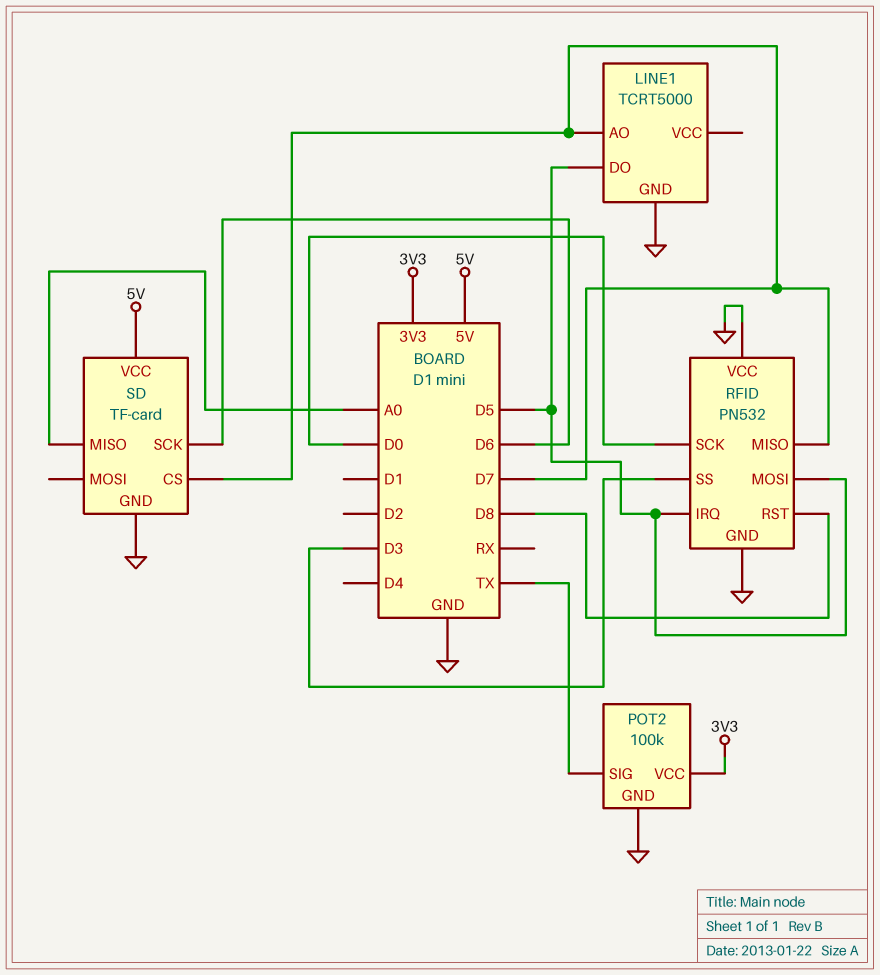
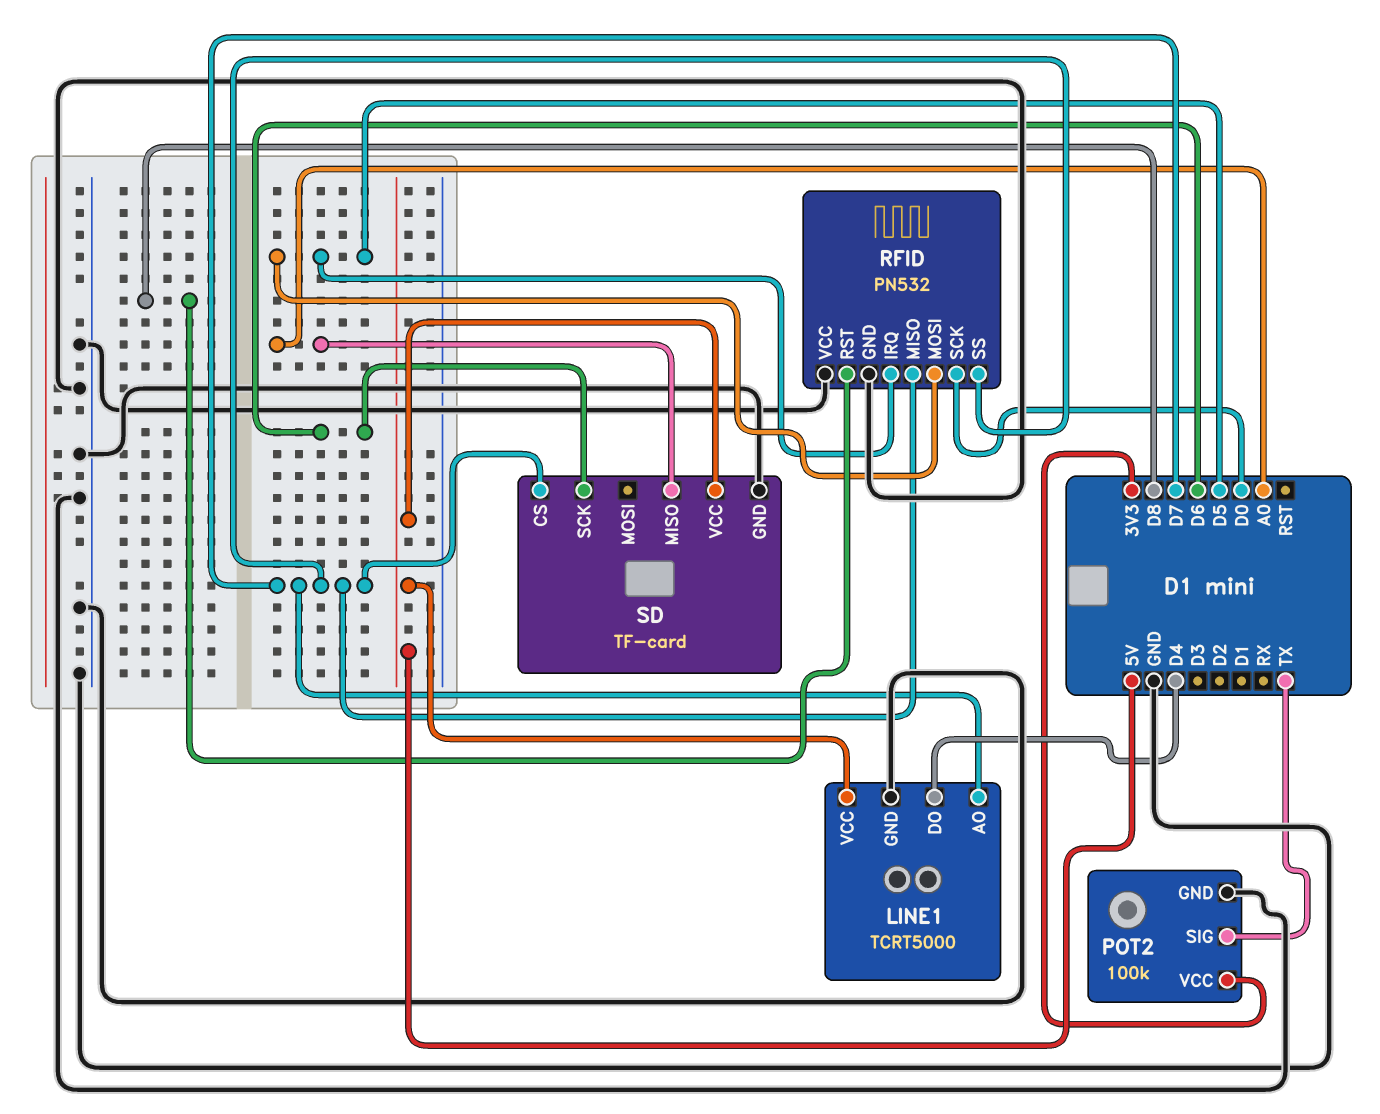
LINE1 pin DO: D5 -> D4
LINE1 pin VCC: none -> 5V
RFID pin SS: D3 -> D7

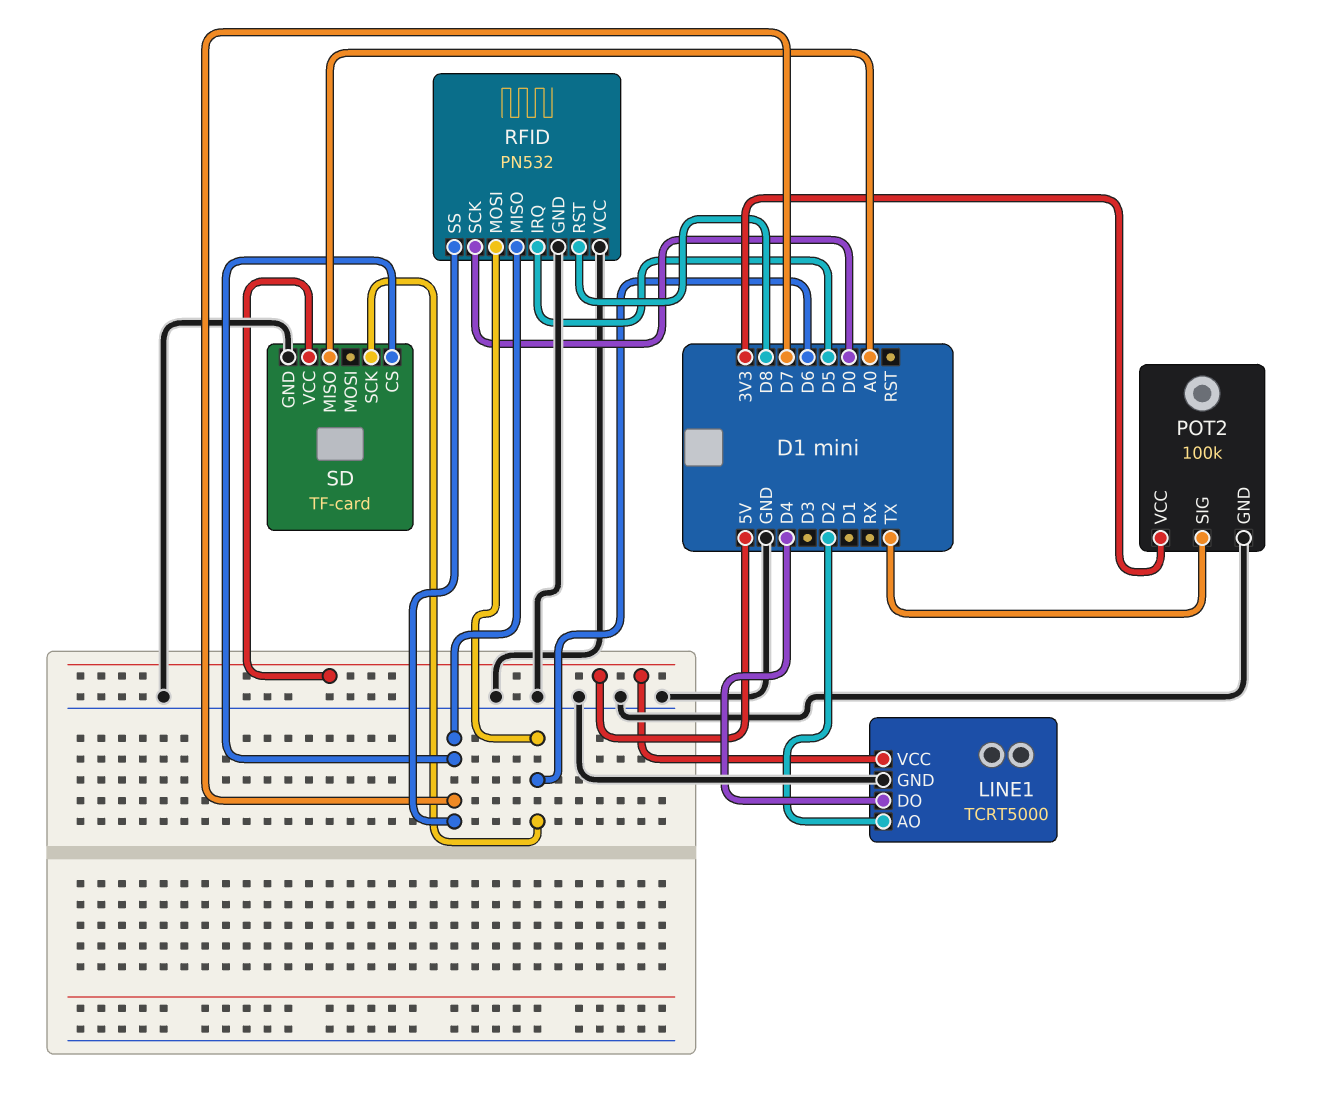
LINE1 pin AO: D7 -> D2
RFID pin MOSI: D5 -> D6

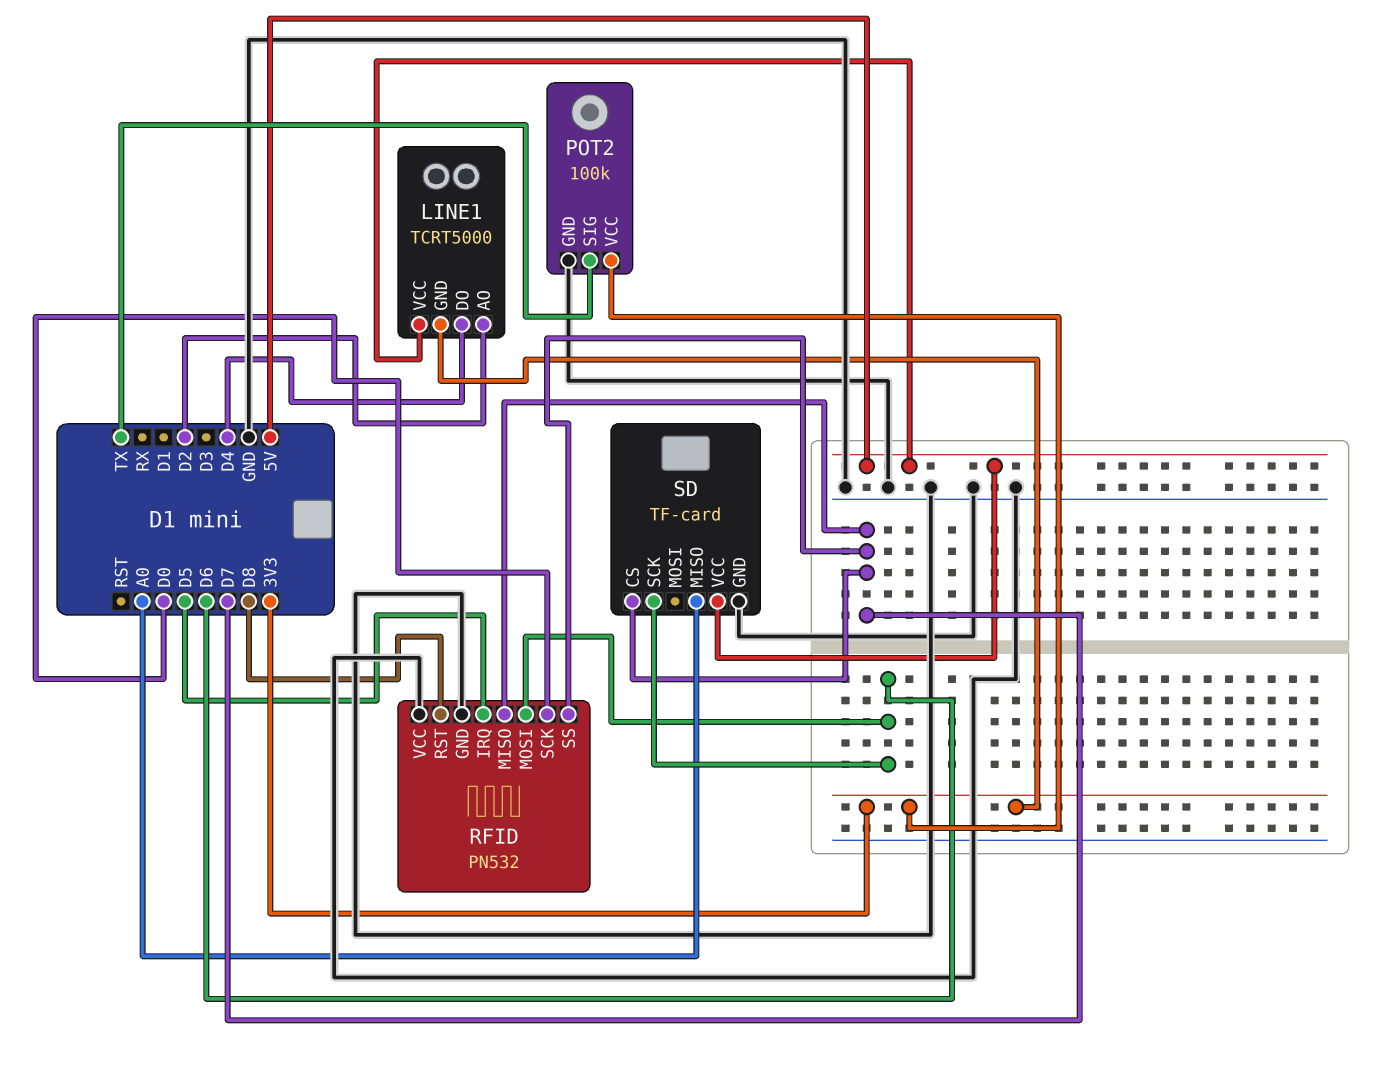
LINE1 pin GND: GND -> 3V3

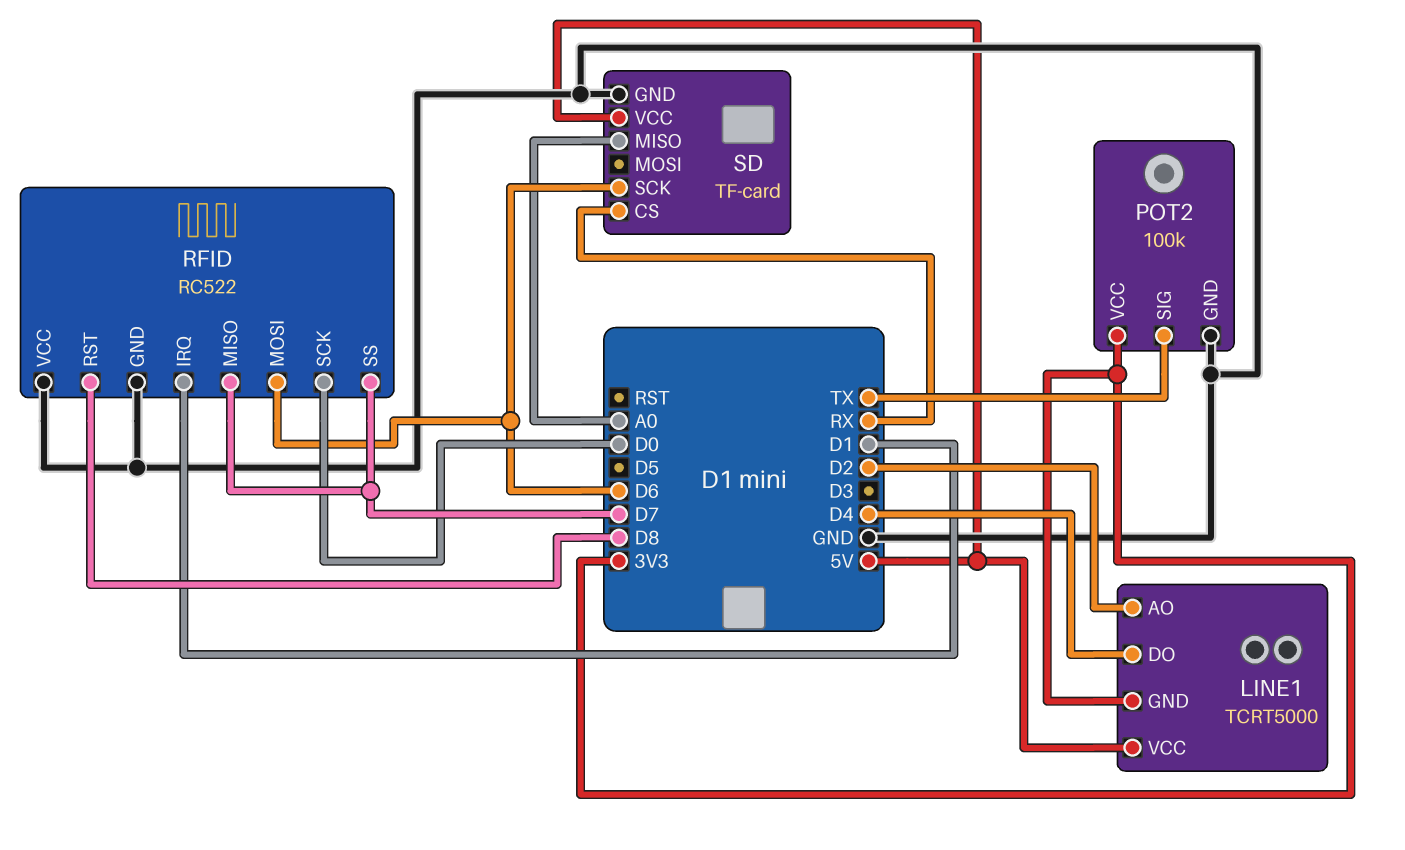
RFID: PN532 -> RC522
RFID pin IRQ: D5 -> D1
SD pin CS: D7 -> RX

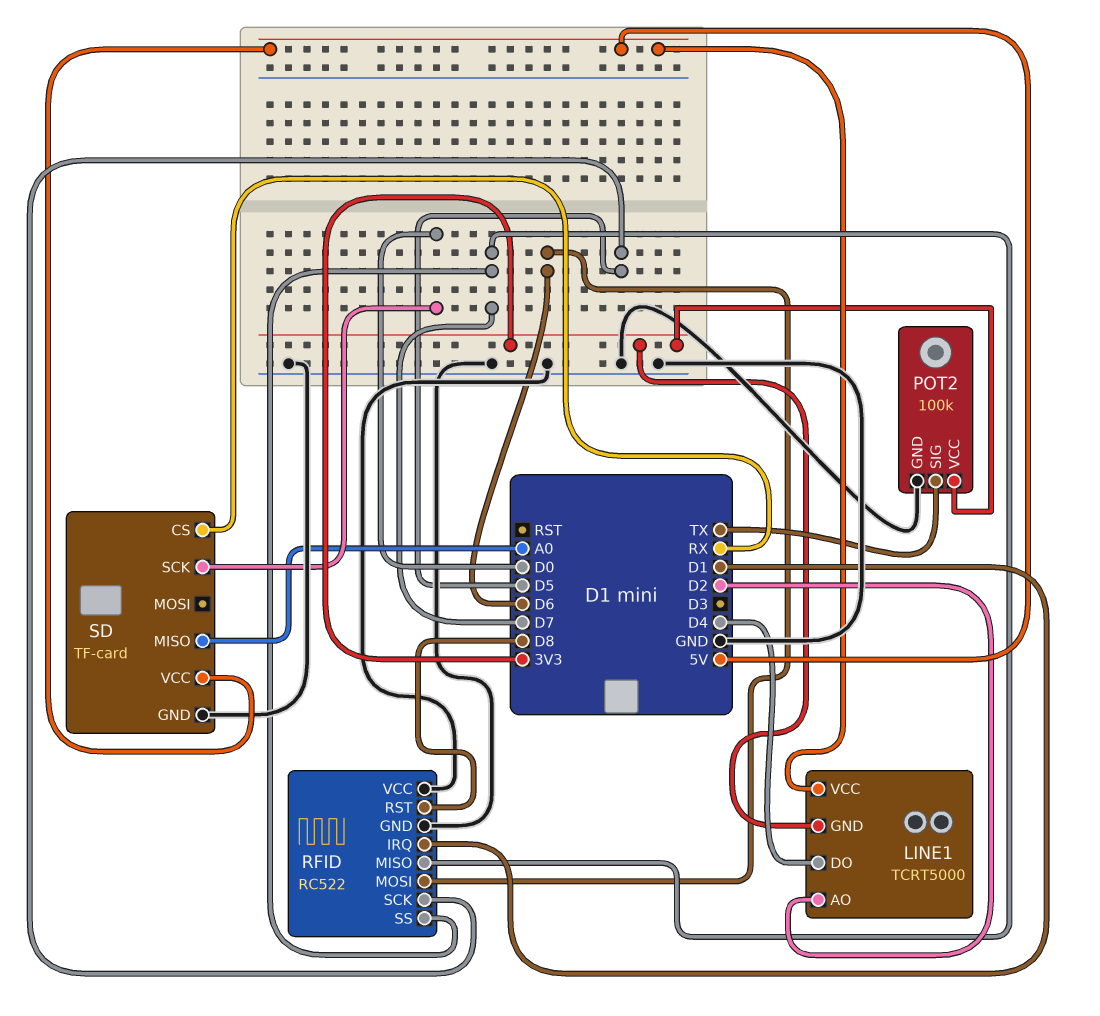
RFID pin SCK: D0 -> D5
SD pin SCK: D6 -> D0

